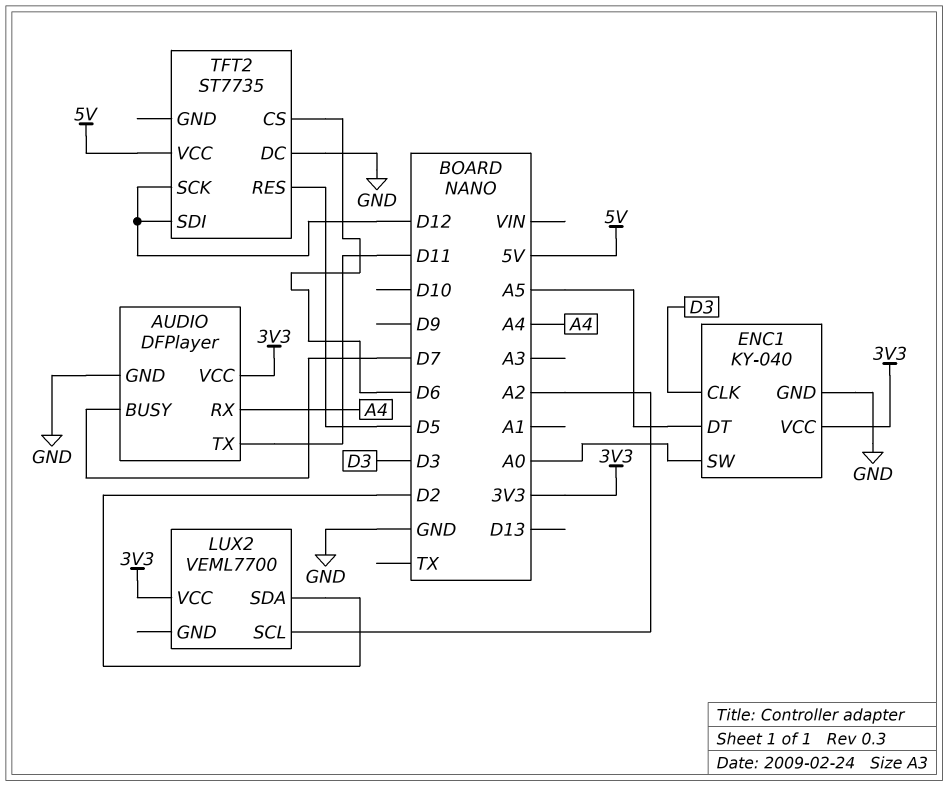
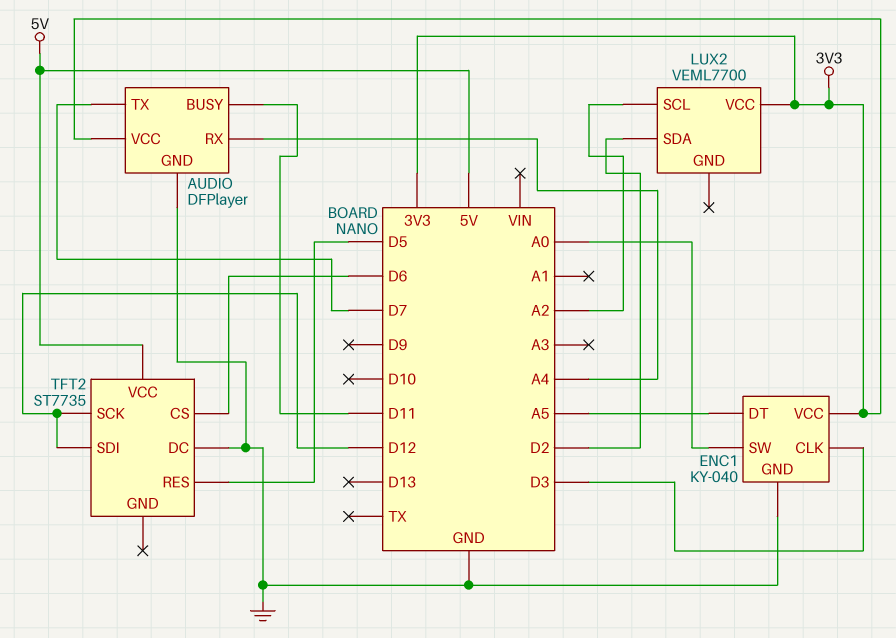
AUDIO pin BUSY: D7 -> D11
AUDIO pin TX: D11 -> D7

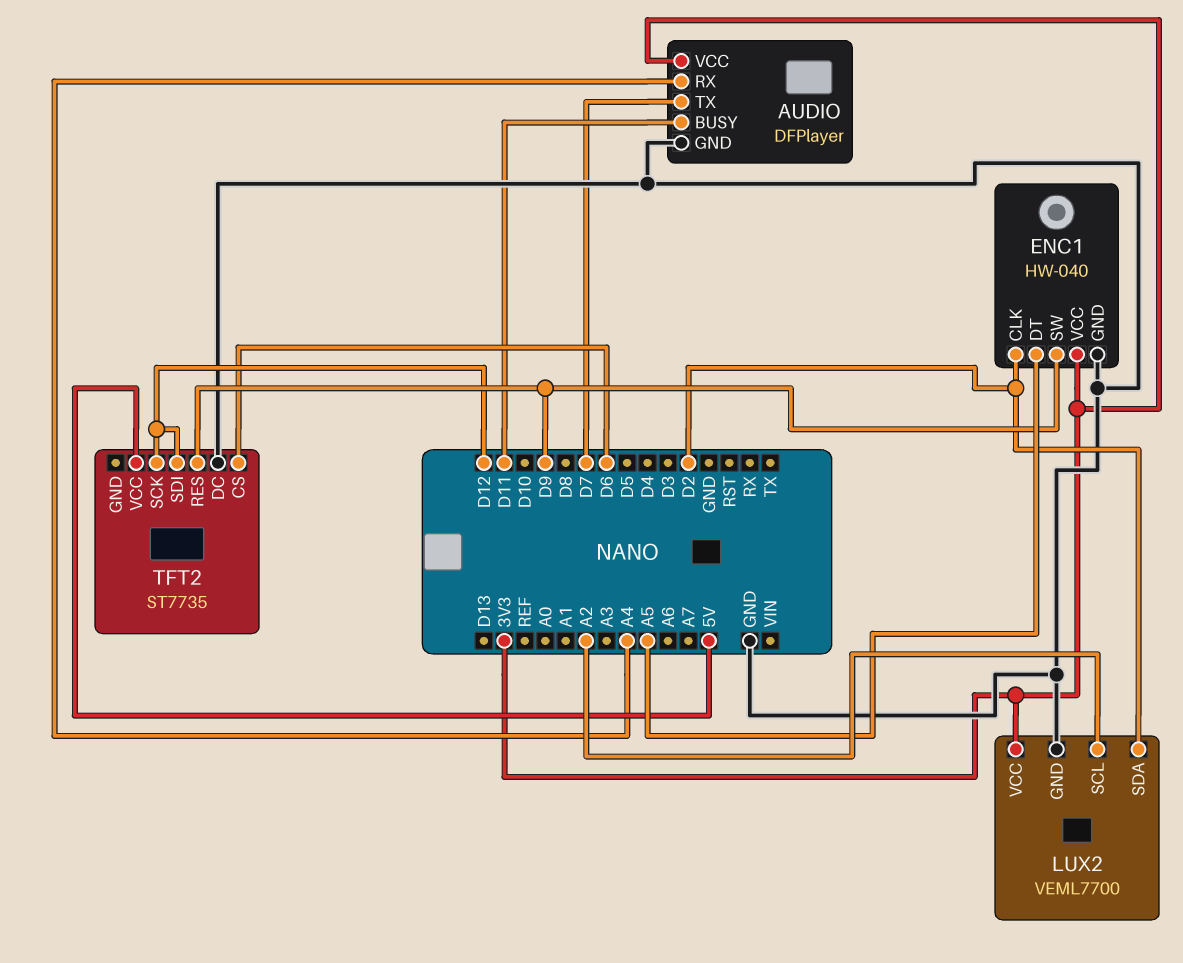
ENC1: KY-040 -> HW-040
ENC1 pin CLK: D3 -> D2
ENC1 pin SW: A0 -> D9
LUX2 pin GND: none -> GND
TFT2 pin RES: D5 -> D9

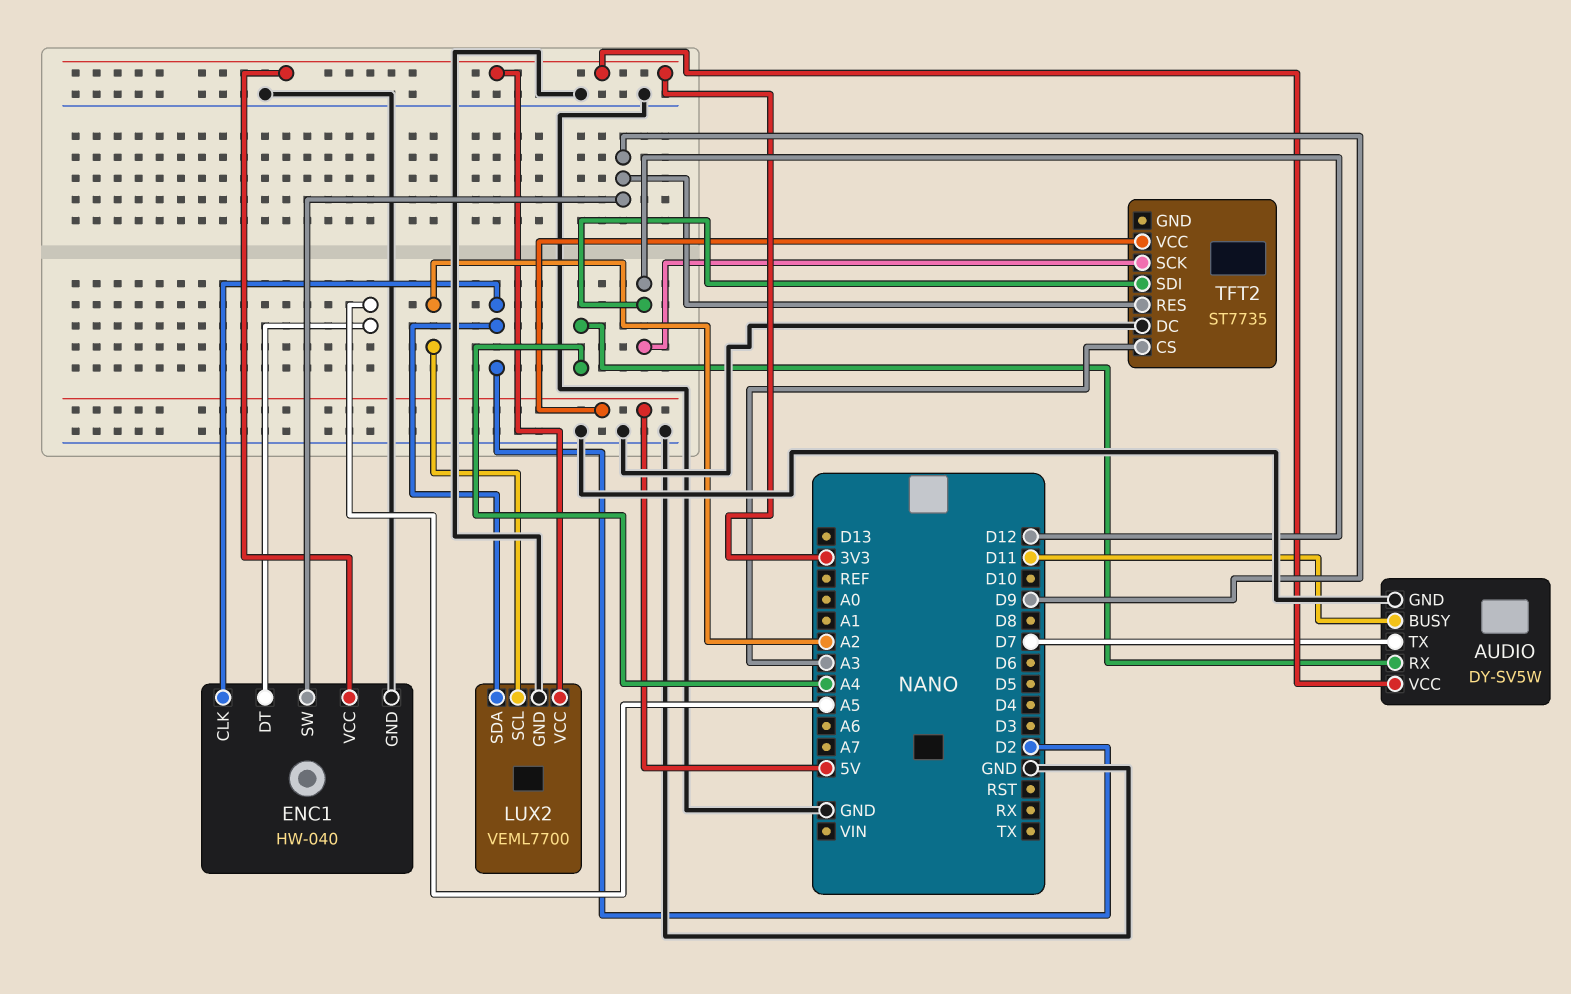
AUDIO: DFPlayer -> DY-SV5W
TFT2 pin CS: D6 -> A3

